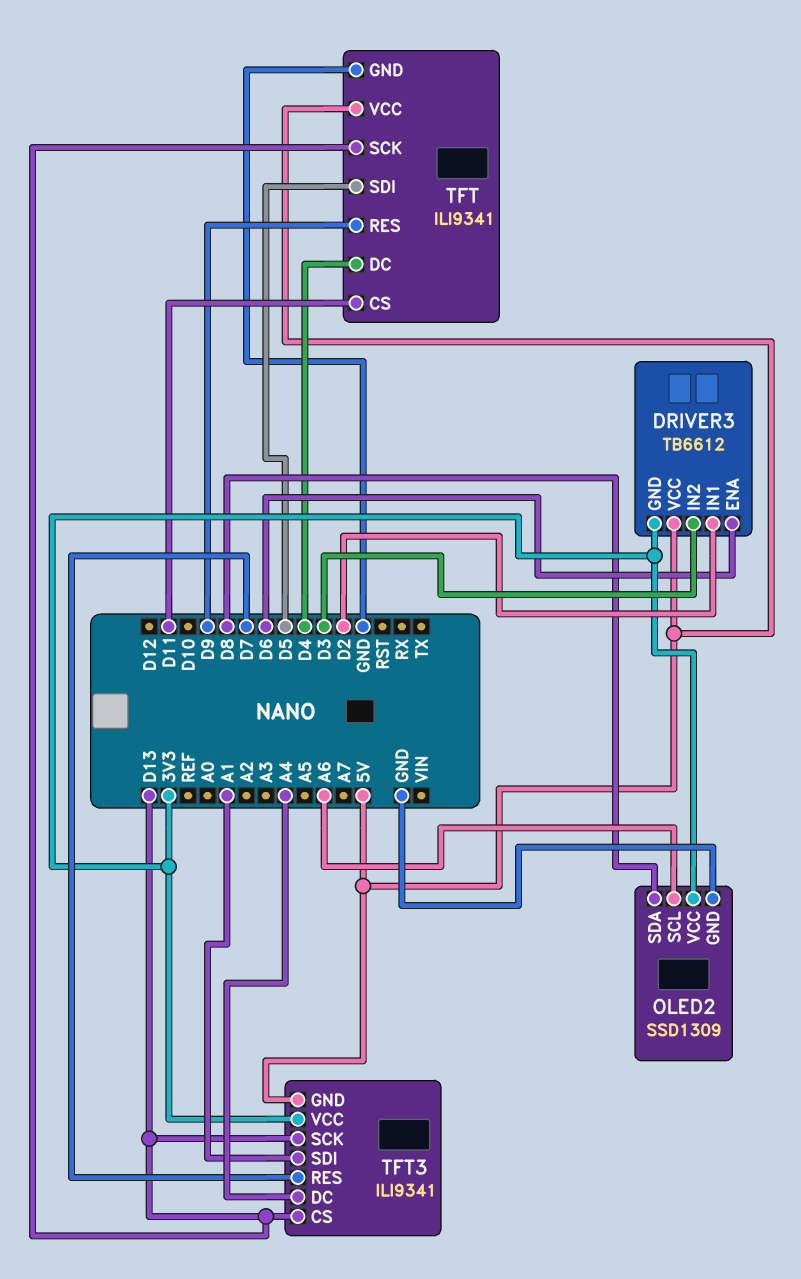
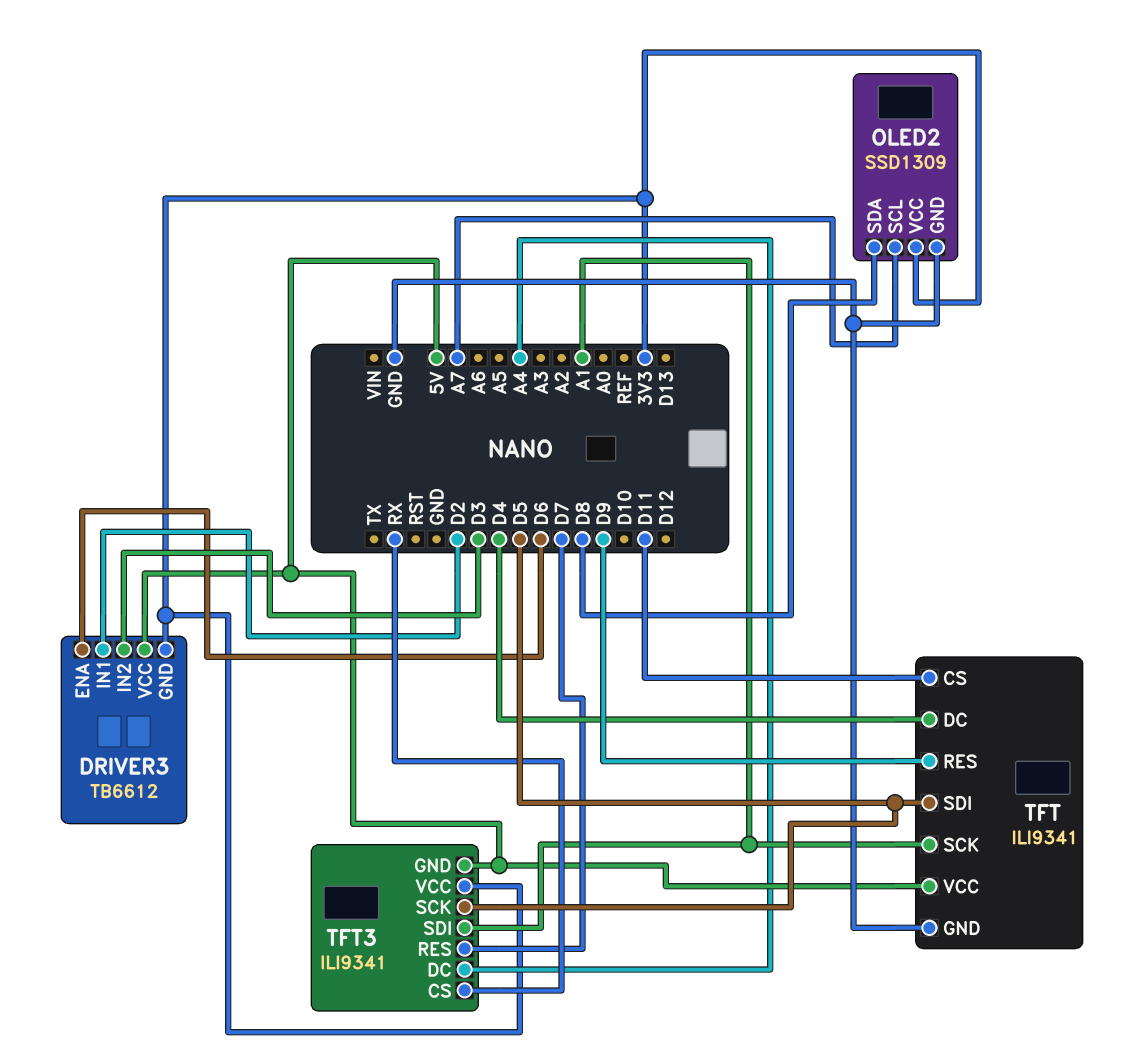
OLED2 pin SCL: A6 -> A7
TFT pin SCK: D13 -> A1
TFT3 pin CS: D13 -> RX
TFT3 pin SCK: D13 -> D5

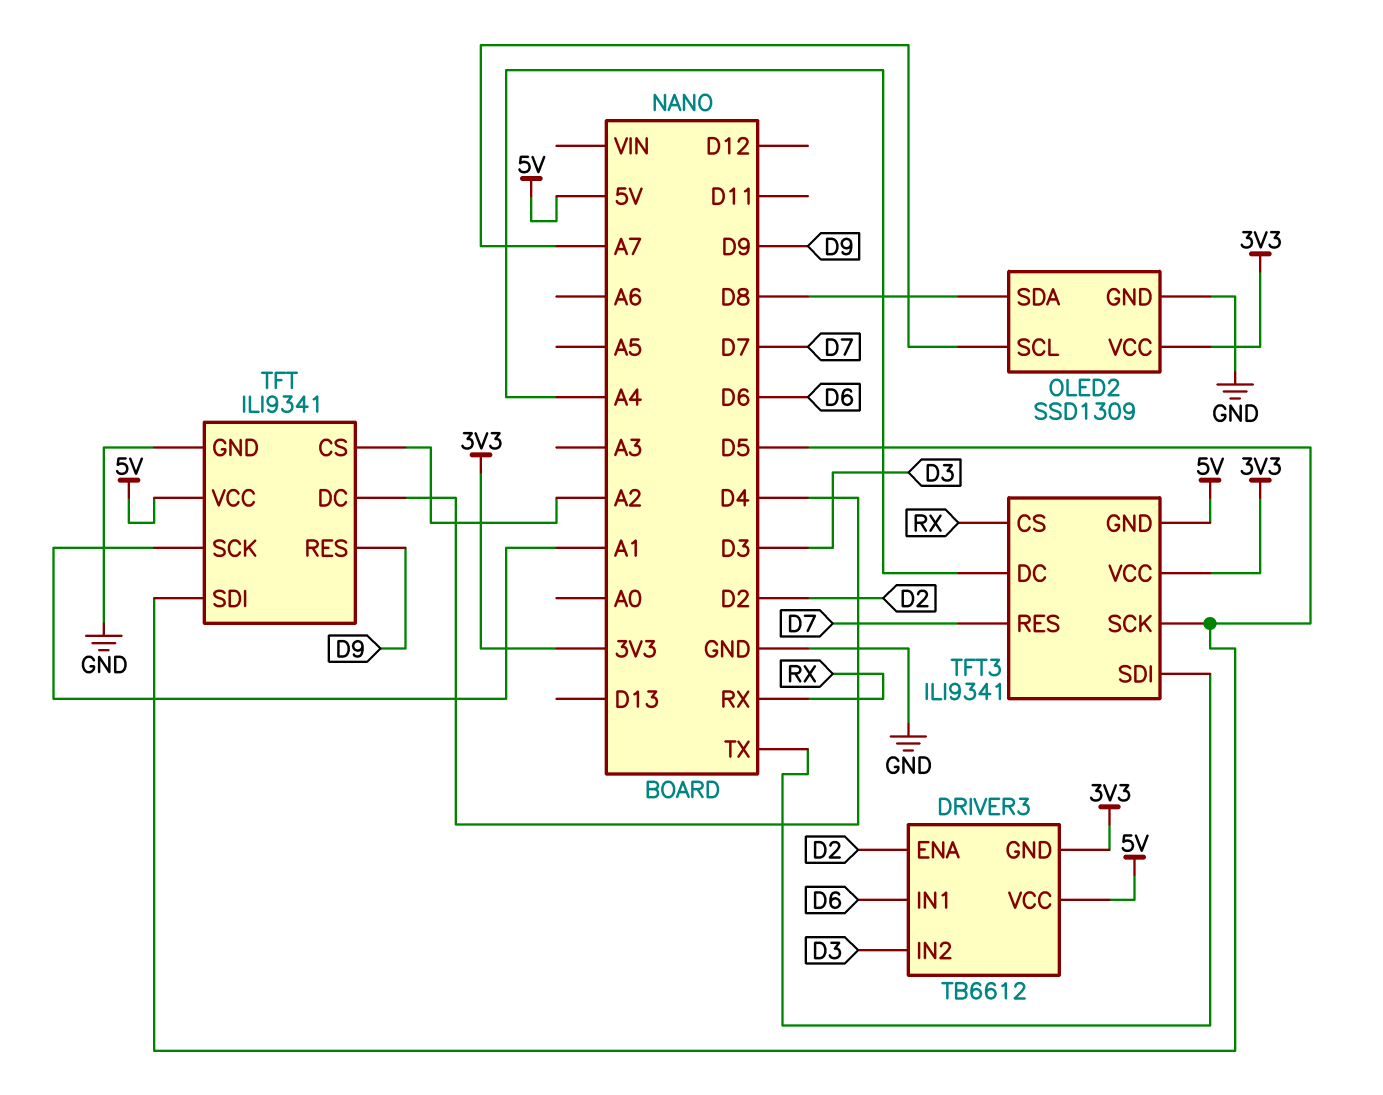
DRIVER3 pin ENA: D6 -> D2
DRIVER3 pin IN1: D2 -> D6
TFT pin CS: D11 -> A2
TFT3 pin SDI: A1 -> TX

